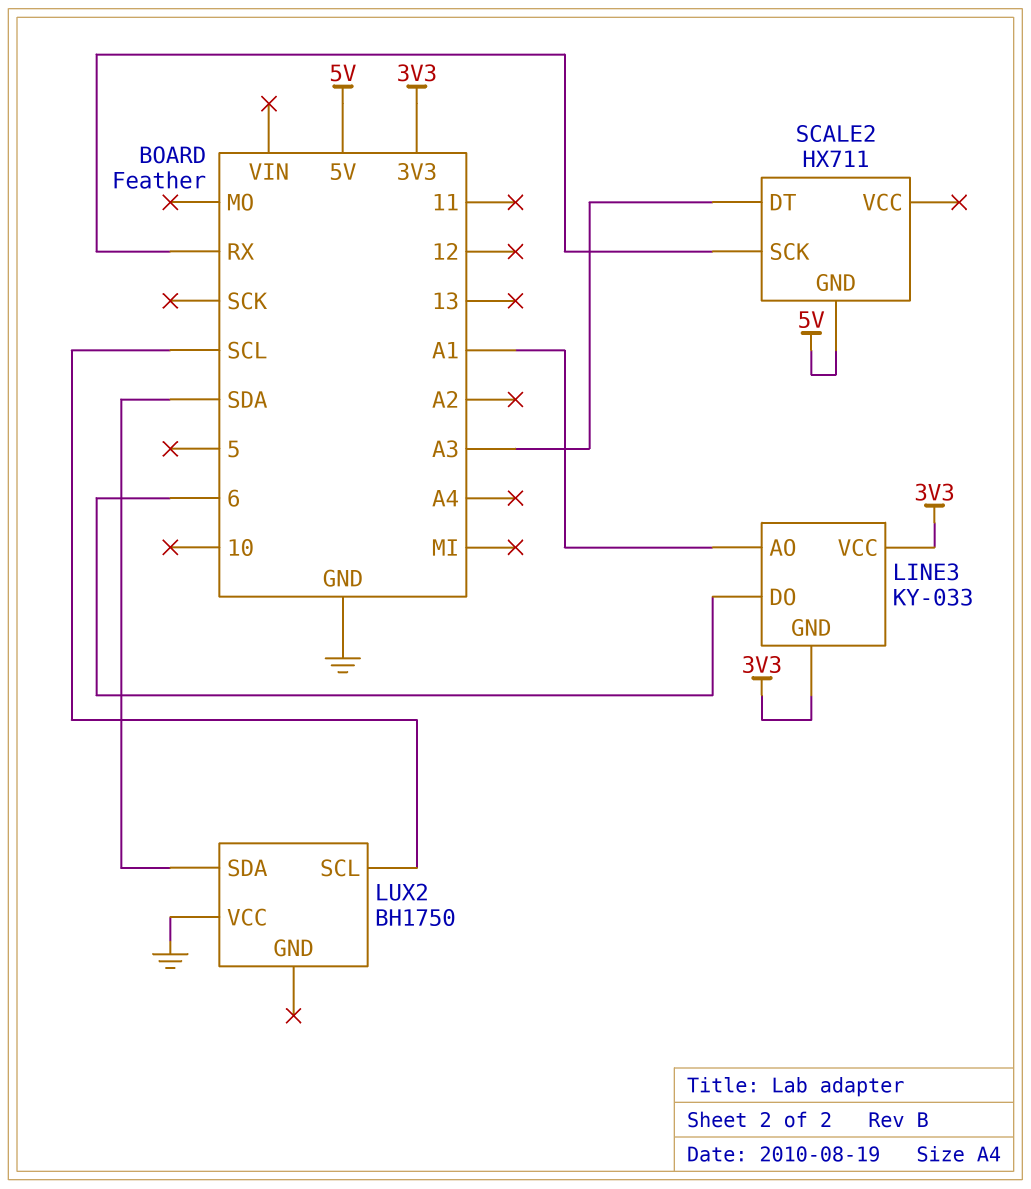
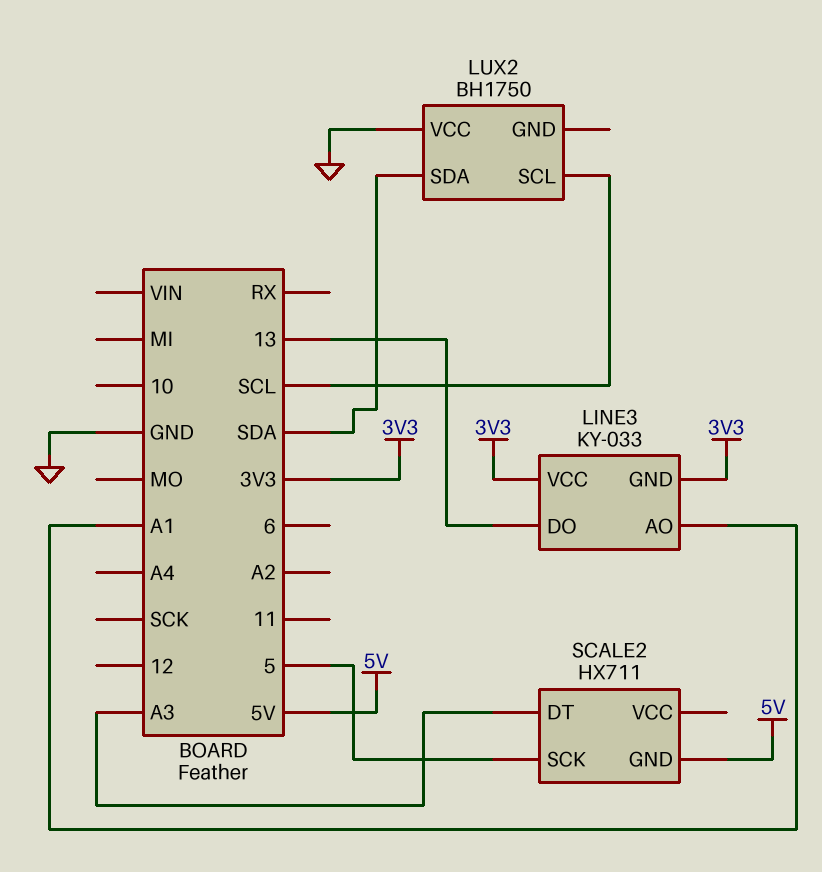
LINE3 pin DO: 6 -> 13
SCALE2 pin SCK: RX -> 5

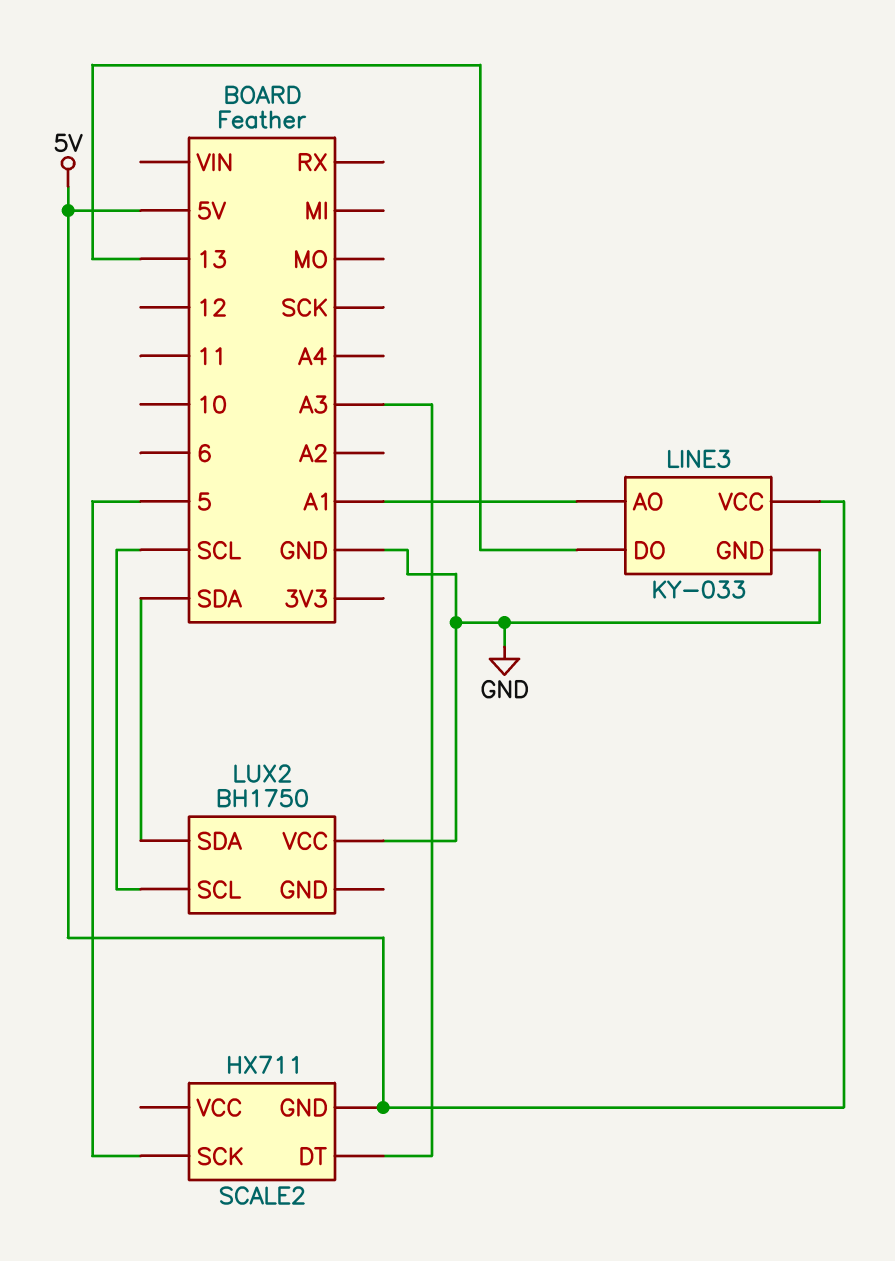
LINE3 pin GND: 3V3 -> GND
LINE3 pin VCC: 3V3 -> 5V

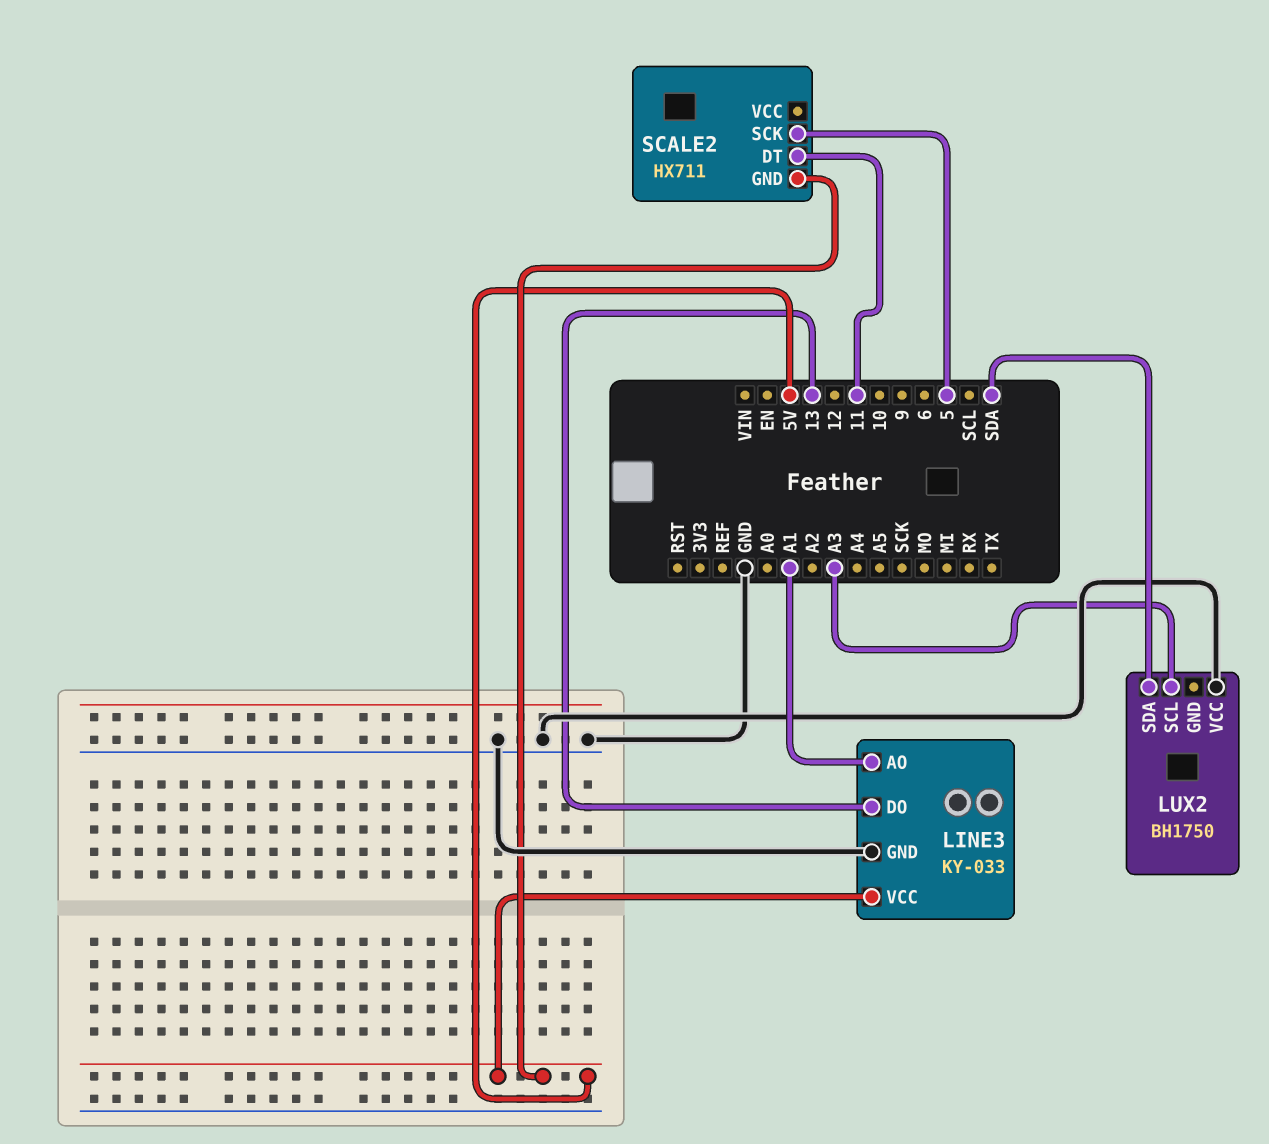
LUX2 pin SCL: SCL -> A3
SCALE2 pin DT: A3 -> 11

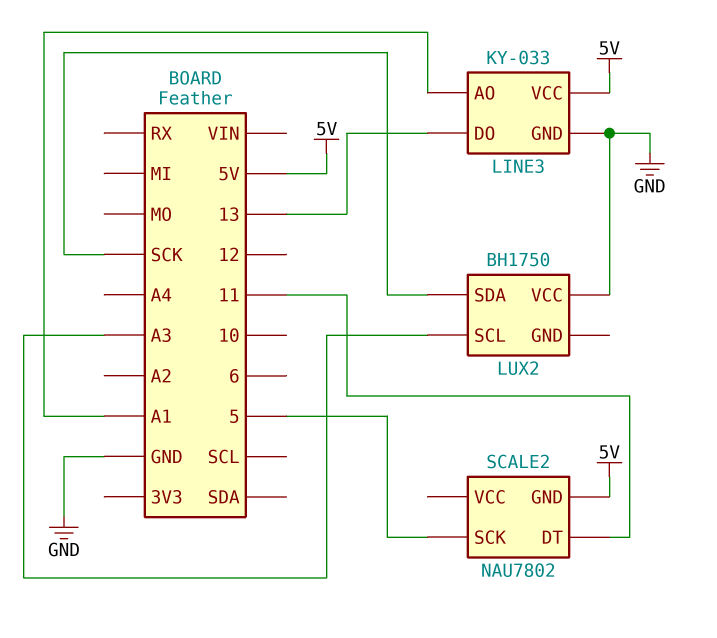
LUX2 pin SDA: SDA -> SCK
SCALE2: HX711 -> NAU7802

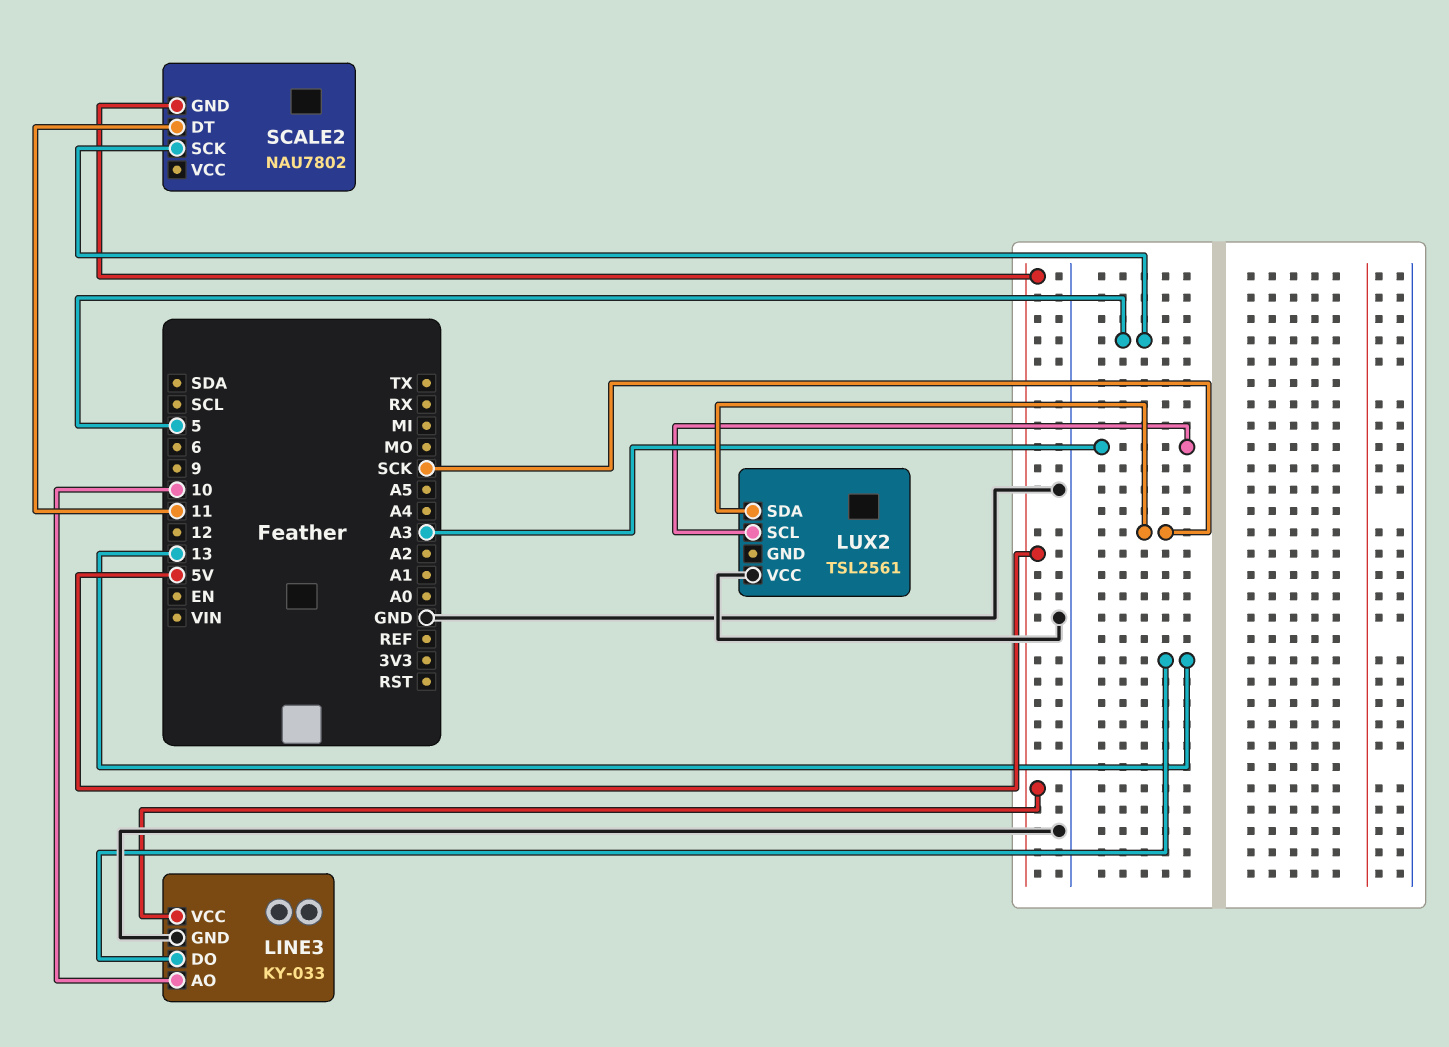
LINE3 pin AO: A1 -> 10
LUX2: BH1750 -> TSL2561

